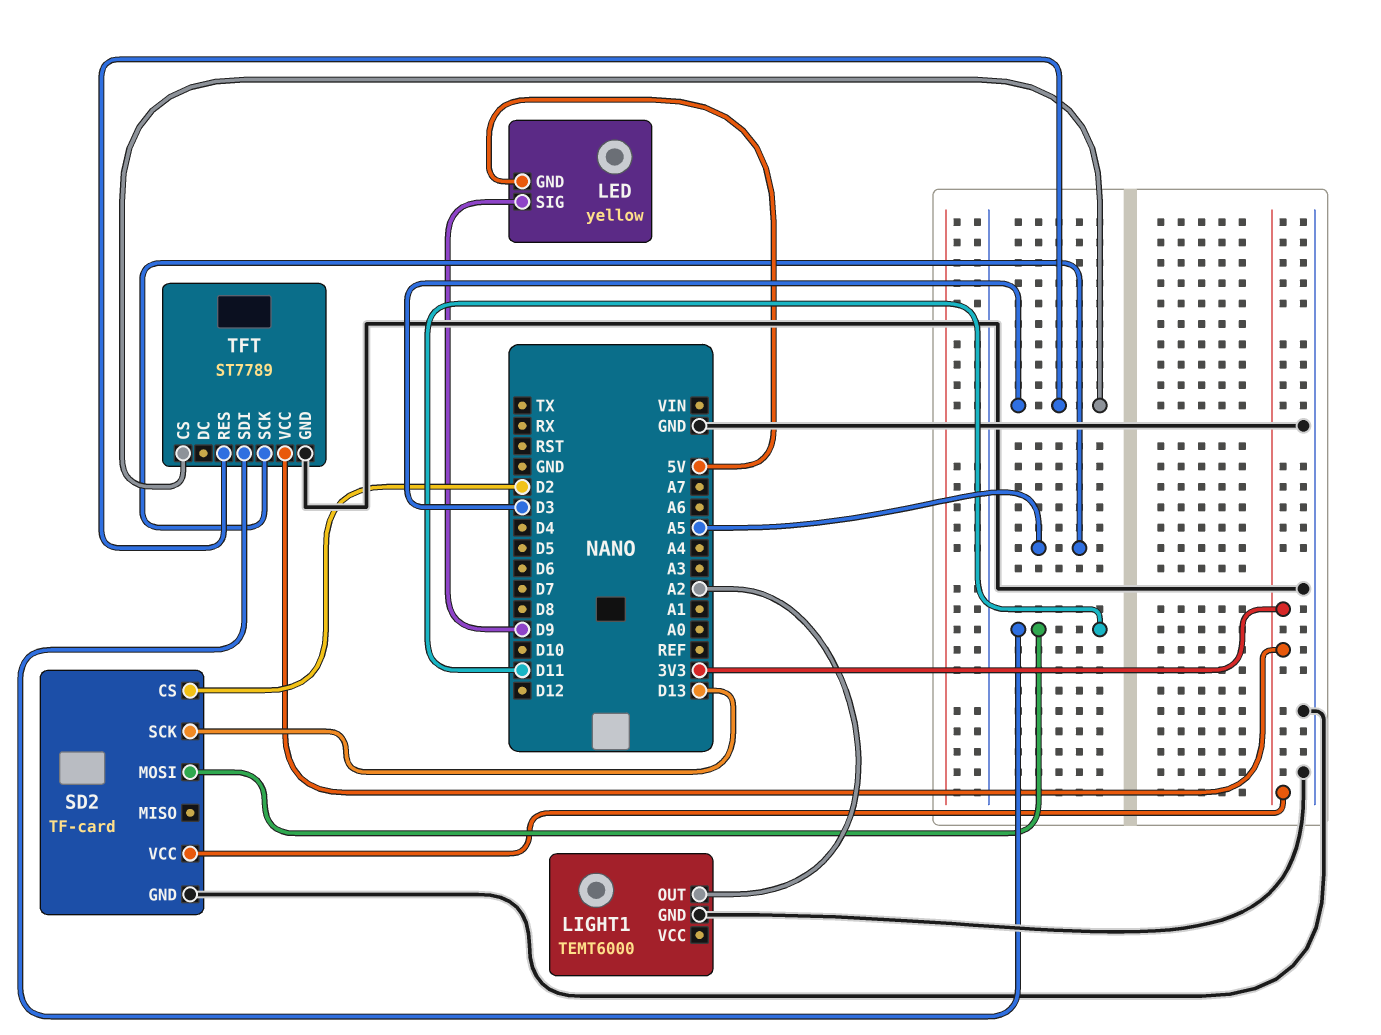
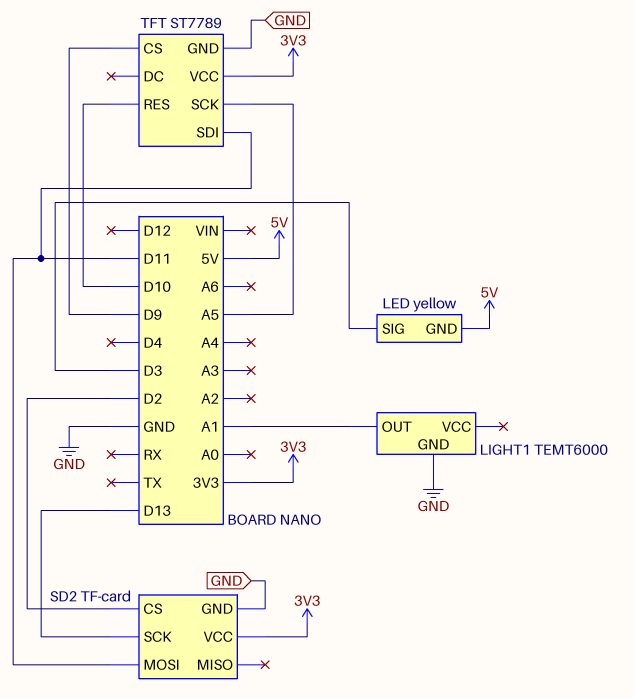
LED pin SIG: D9 -> D3
LIGHT1 pin OUT: A2 -> A1
TFT pin CS: D3 -> D9
TFT pin RES: D3 -> D10

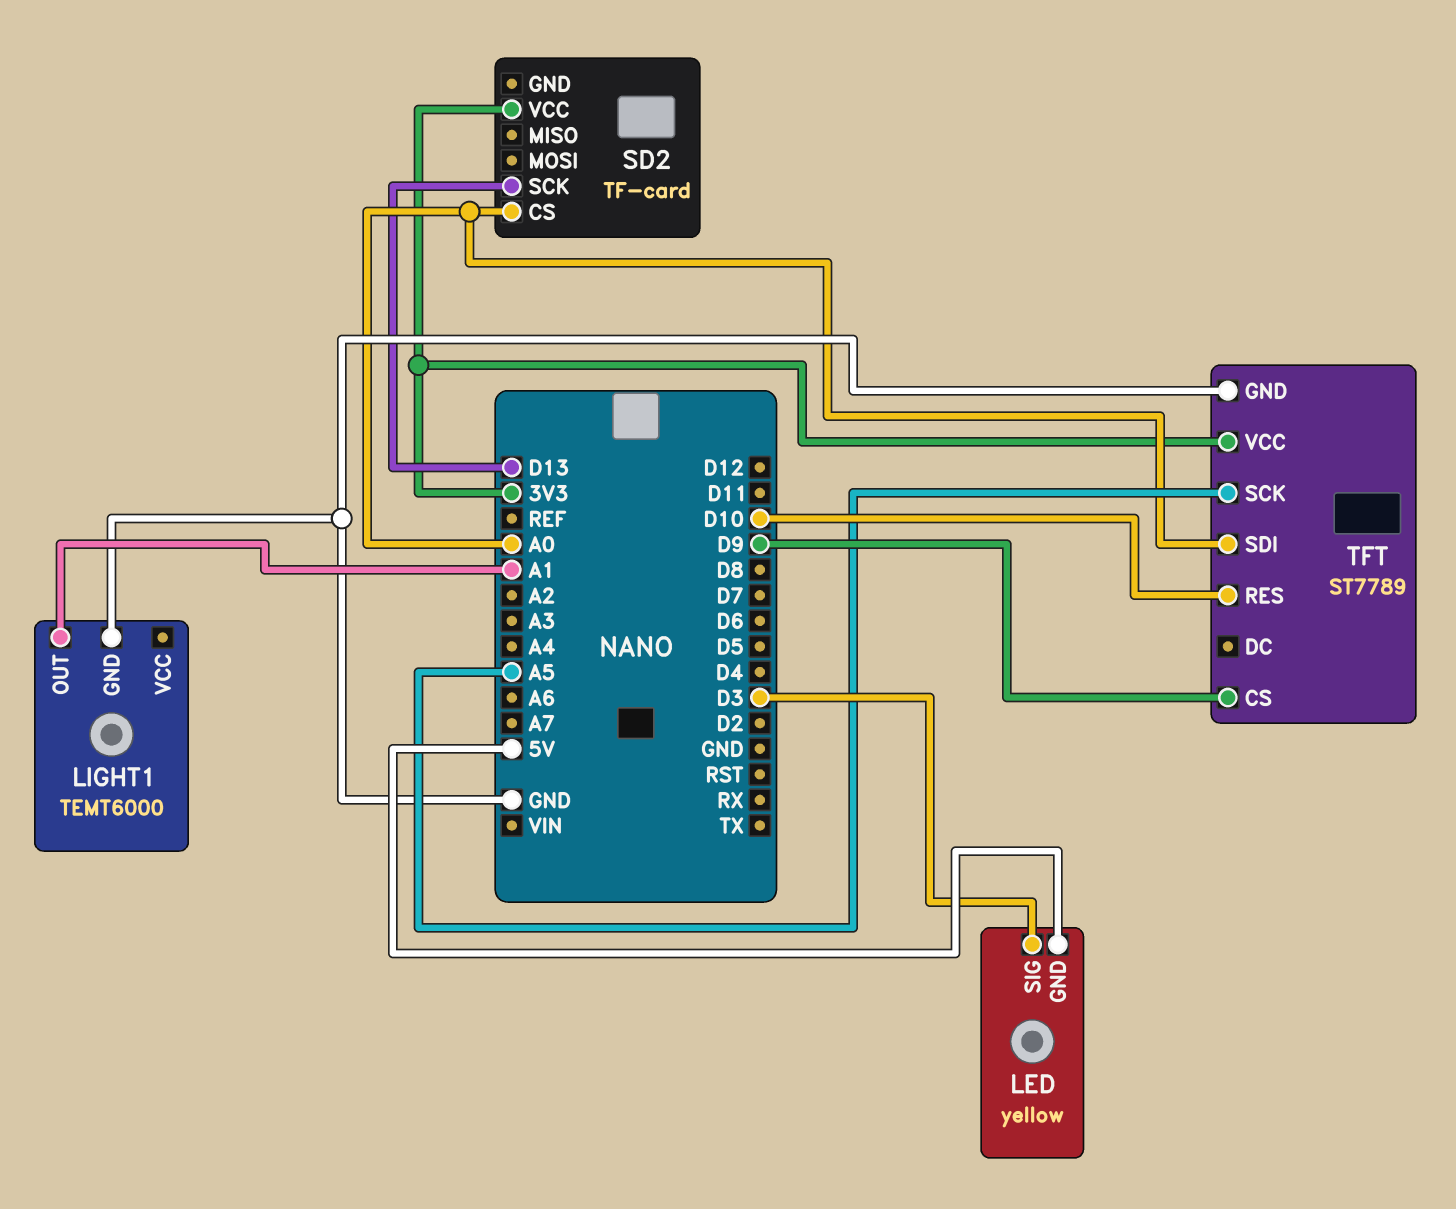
SD2 pin CS: D2 -> A0
SD2 pin GND: GND -> none
SD2 pin MOSI: D11 -> none
TFT pin SDI: D11 -> A0

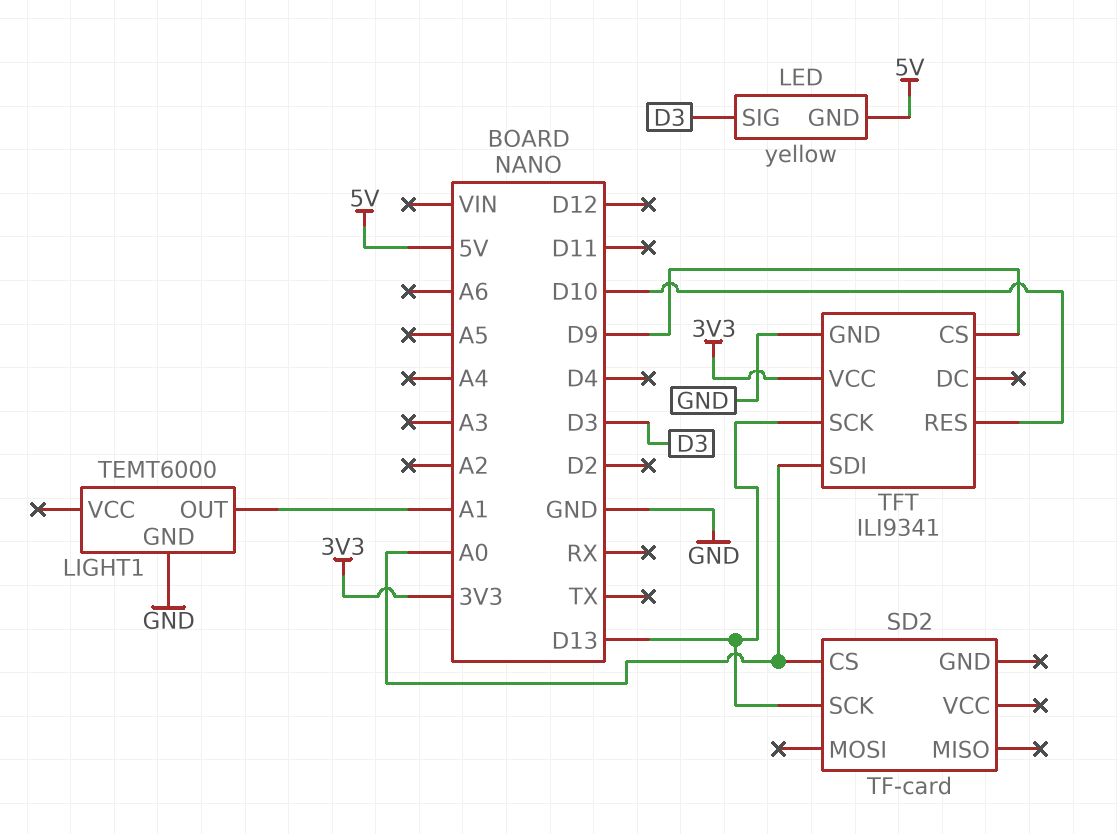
SD2 pin VCC: 3V3 -> none
TFT: ST7789 -> ILI9341
TFT pin SCK: A5 -> D13

